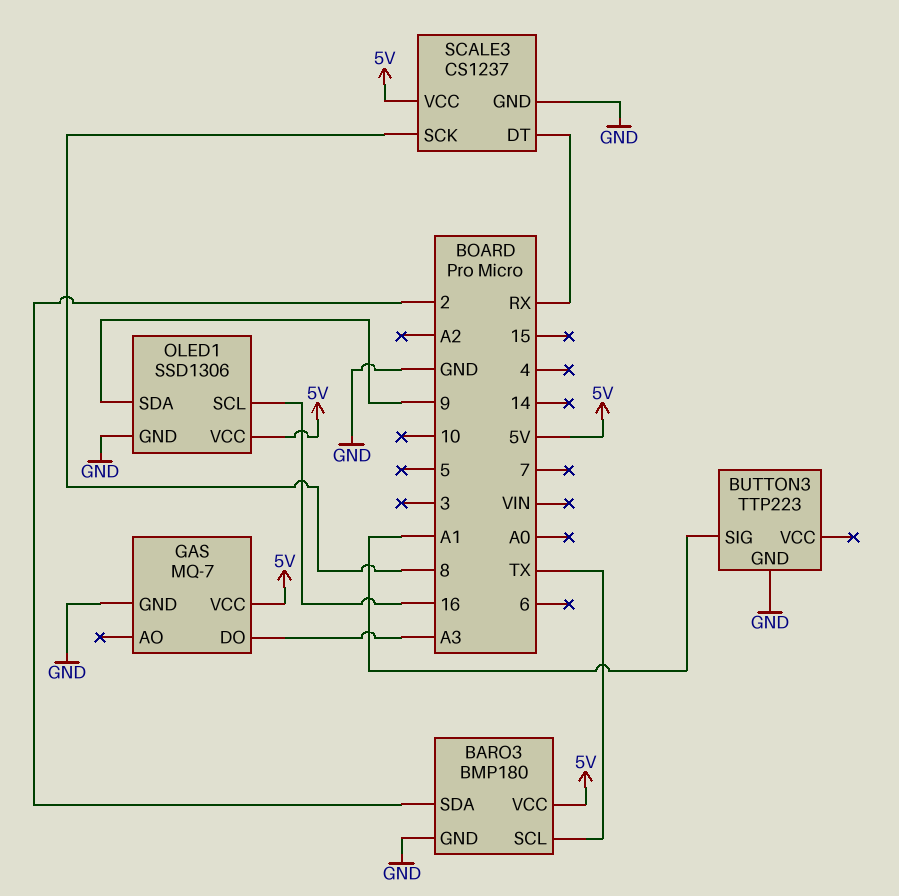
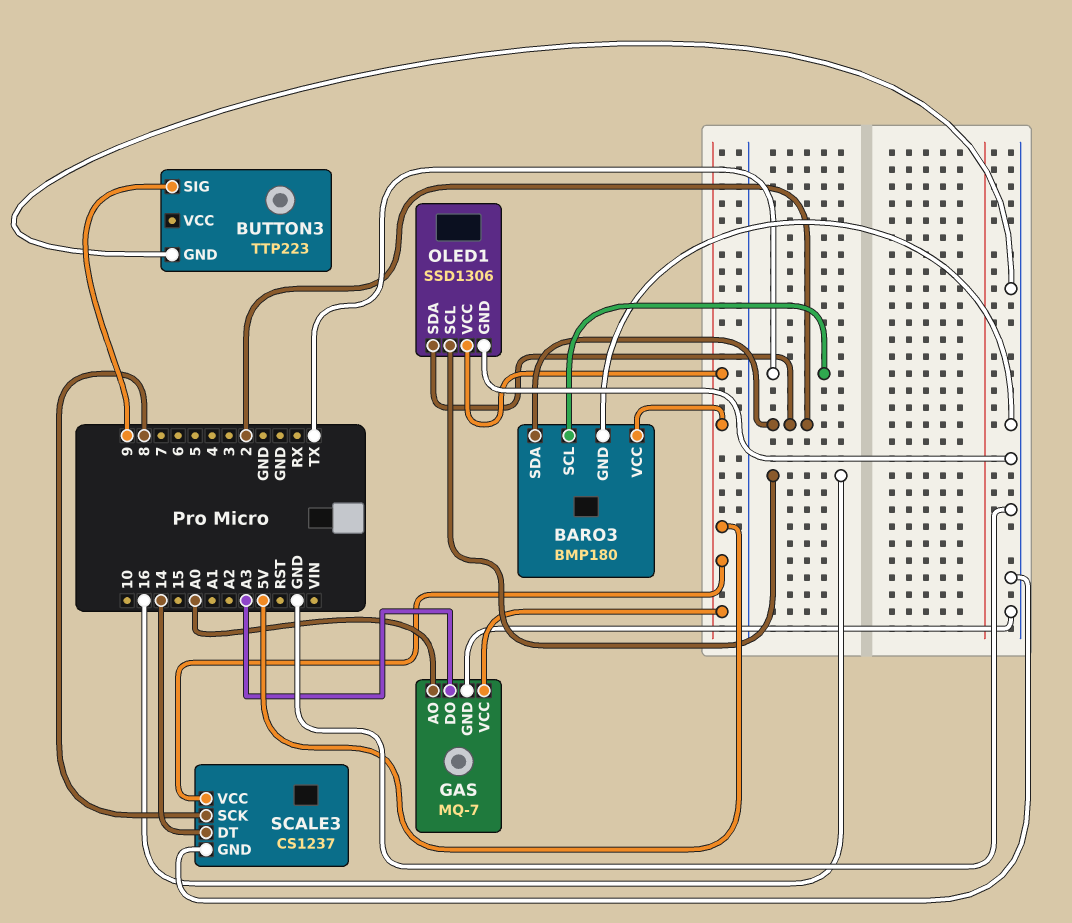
BUTTON3 pin SIG: A1 -> 9
GAS pin AO: none -> A0
OLED1 pin SDA: 9 -> 2
SCALE3 pin DT: RX -> 14

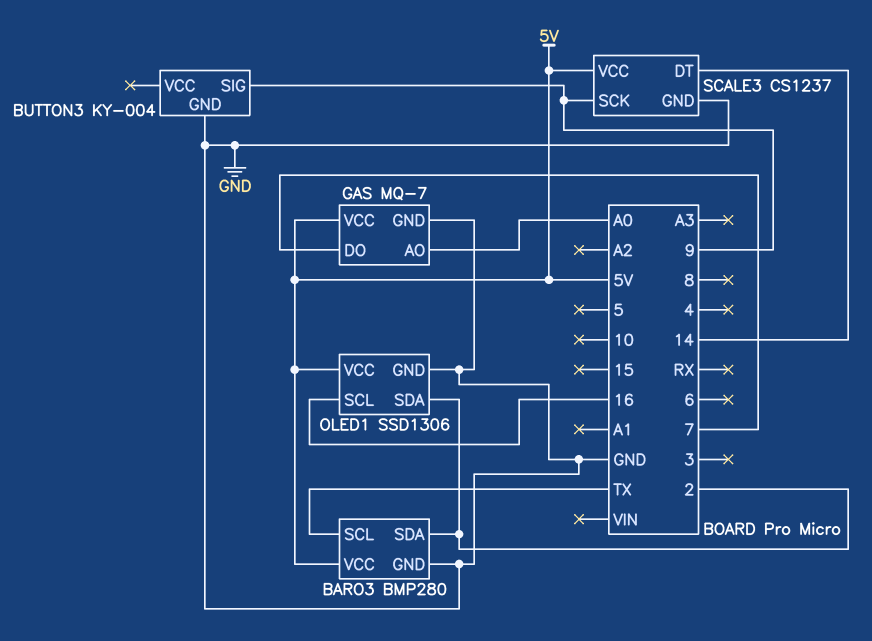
BARO3: BMP180 -> BMP280
BUTTON3: TTP223 -> KY-004
GAS pin DO: A3 -> 7
SCALE3 pin SCK: 8 -> 9

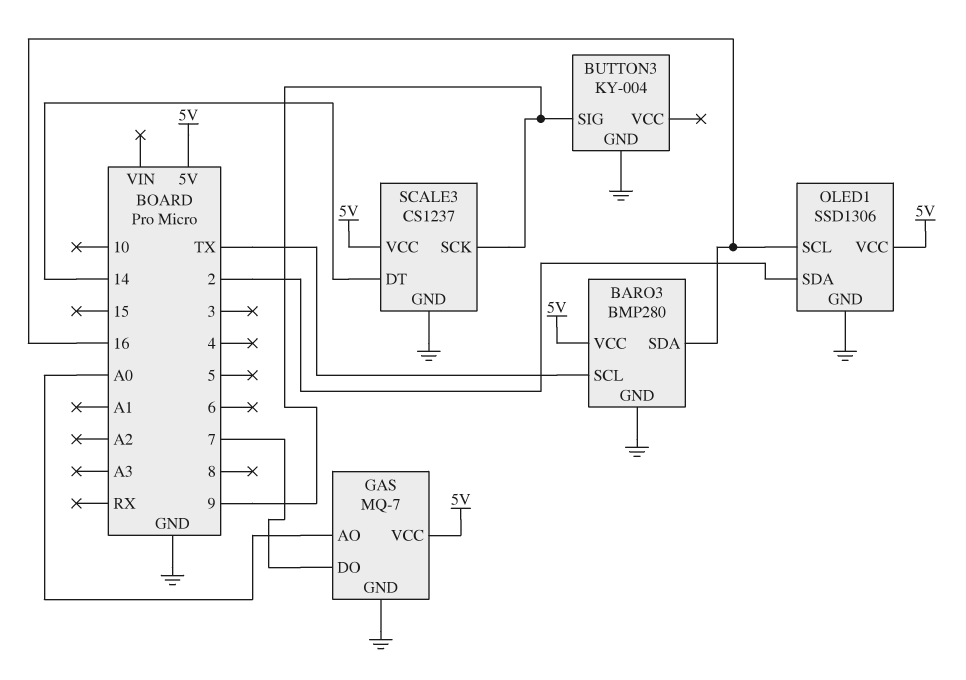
BARO3 pin SDA: 2 -> 16

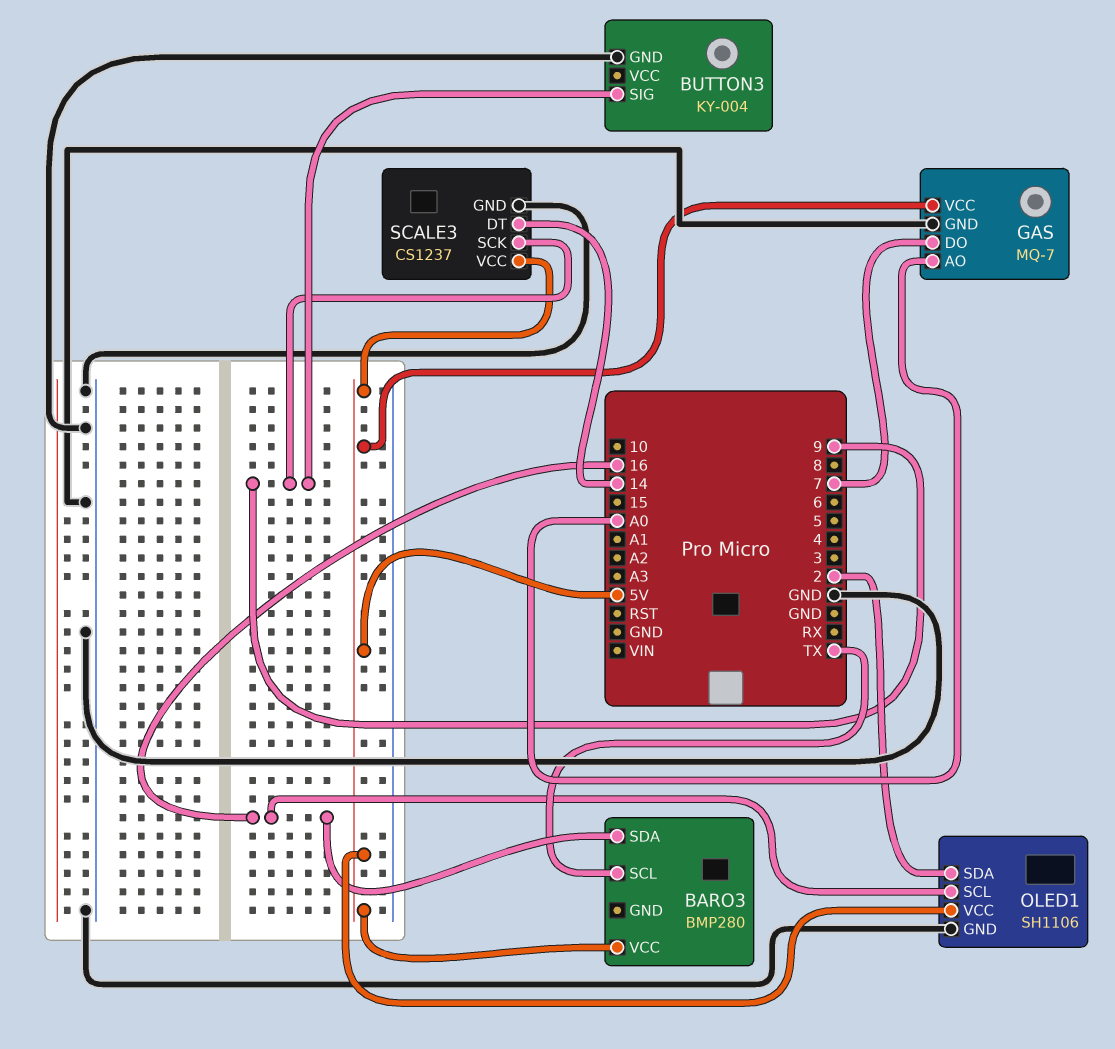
BARO3 pin GND: GND -> none
OLED1: SSD1306 -> SH1106

